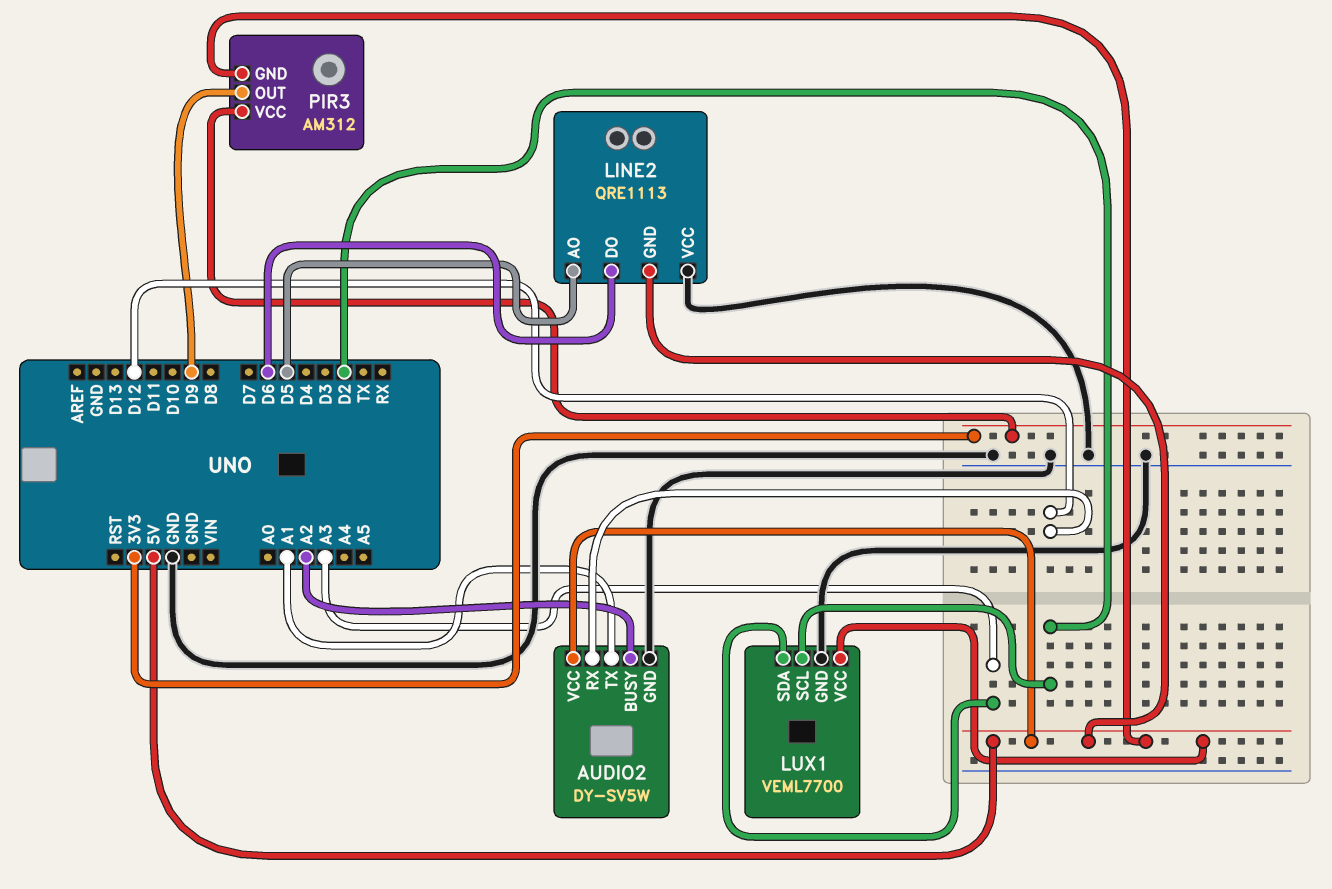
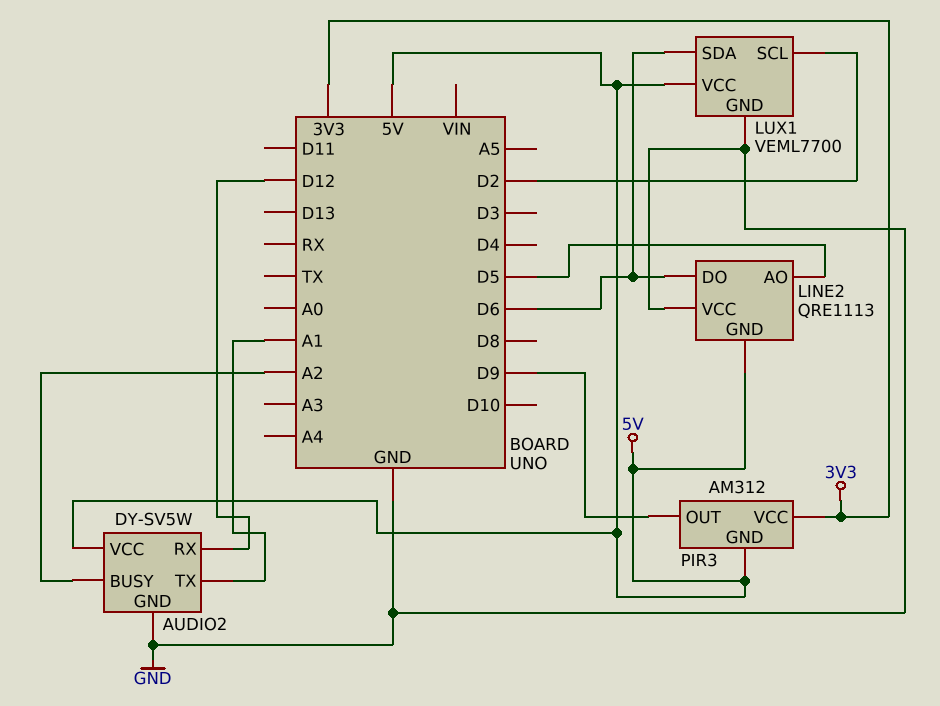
LUX1 pin SDA: A3 -> D6

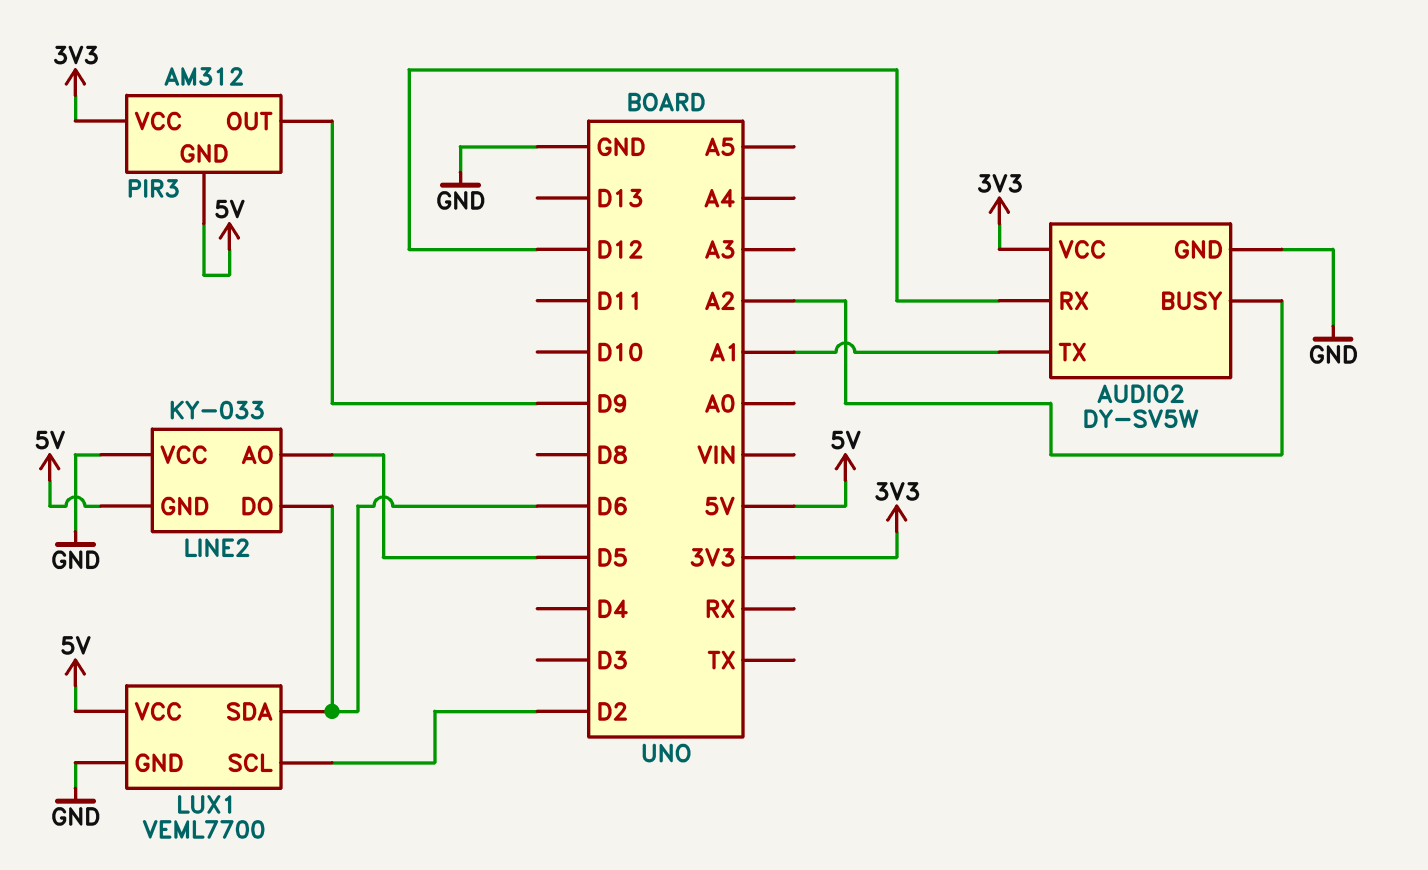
AUDIO2 pin VCC: 5V -> 3V3
LINE2: QRE1113 -> KY-033

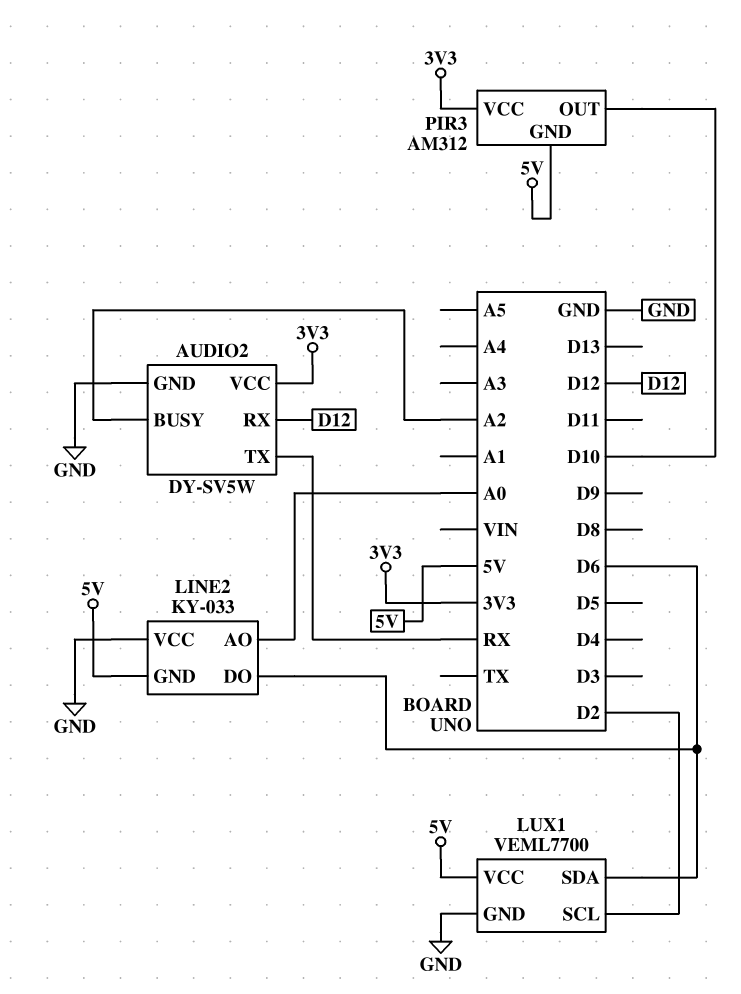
AUDIO2 pin TX: A1 -> RX
LINE2 pin AO: D5 -> A0
PIR3 pin OUT: D9 -> D10

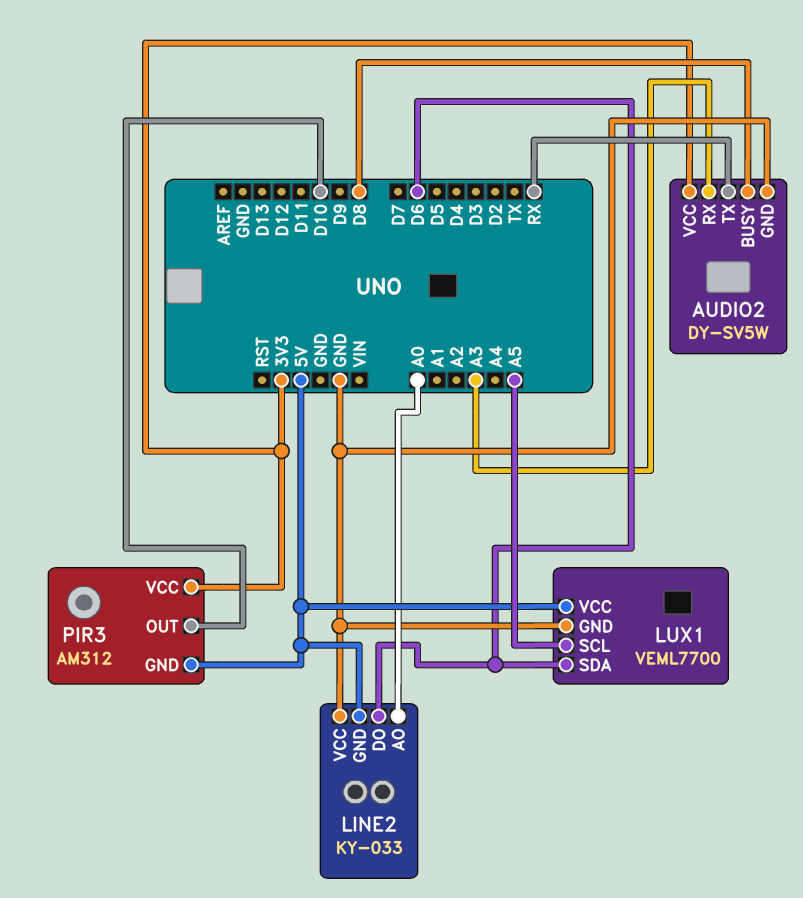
AUDIO2 pin BUSY: A2 -> D8
AUDIO2 pin RX: D12 -> A3
LUX1 pin SCL: D2 -> A5

